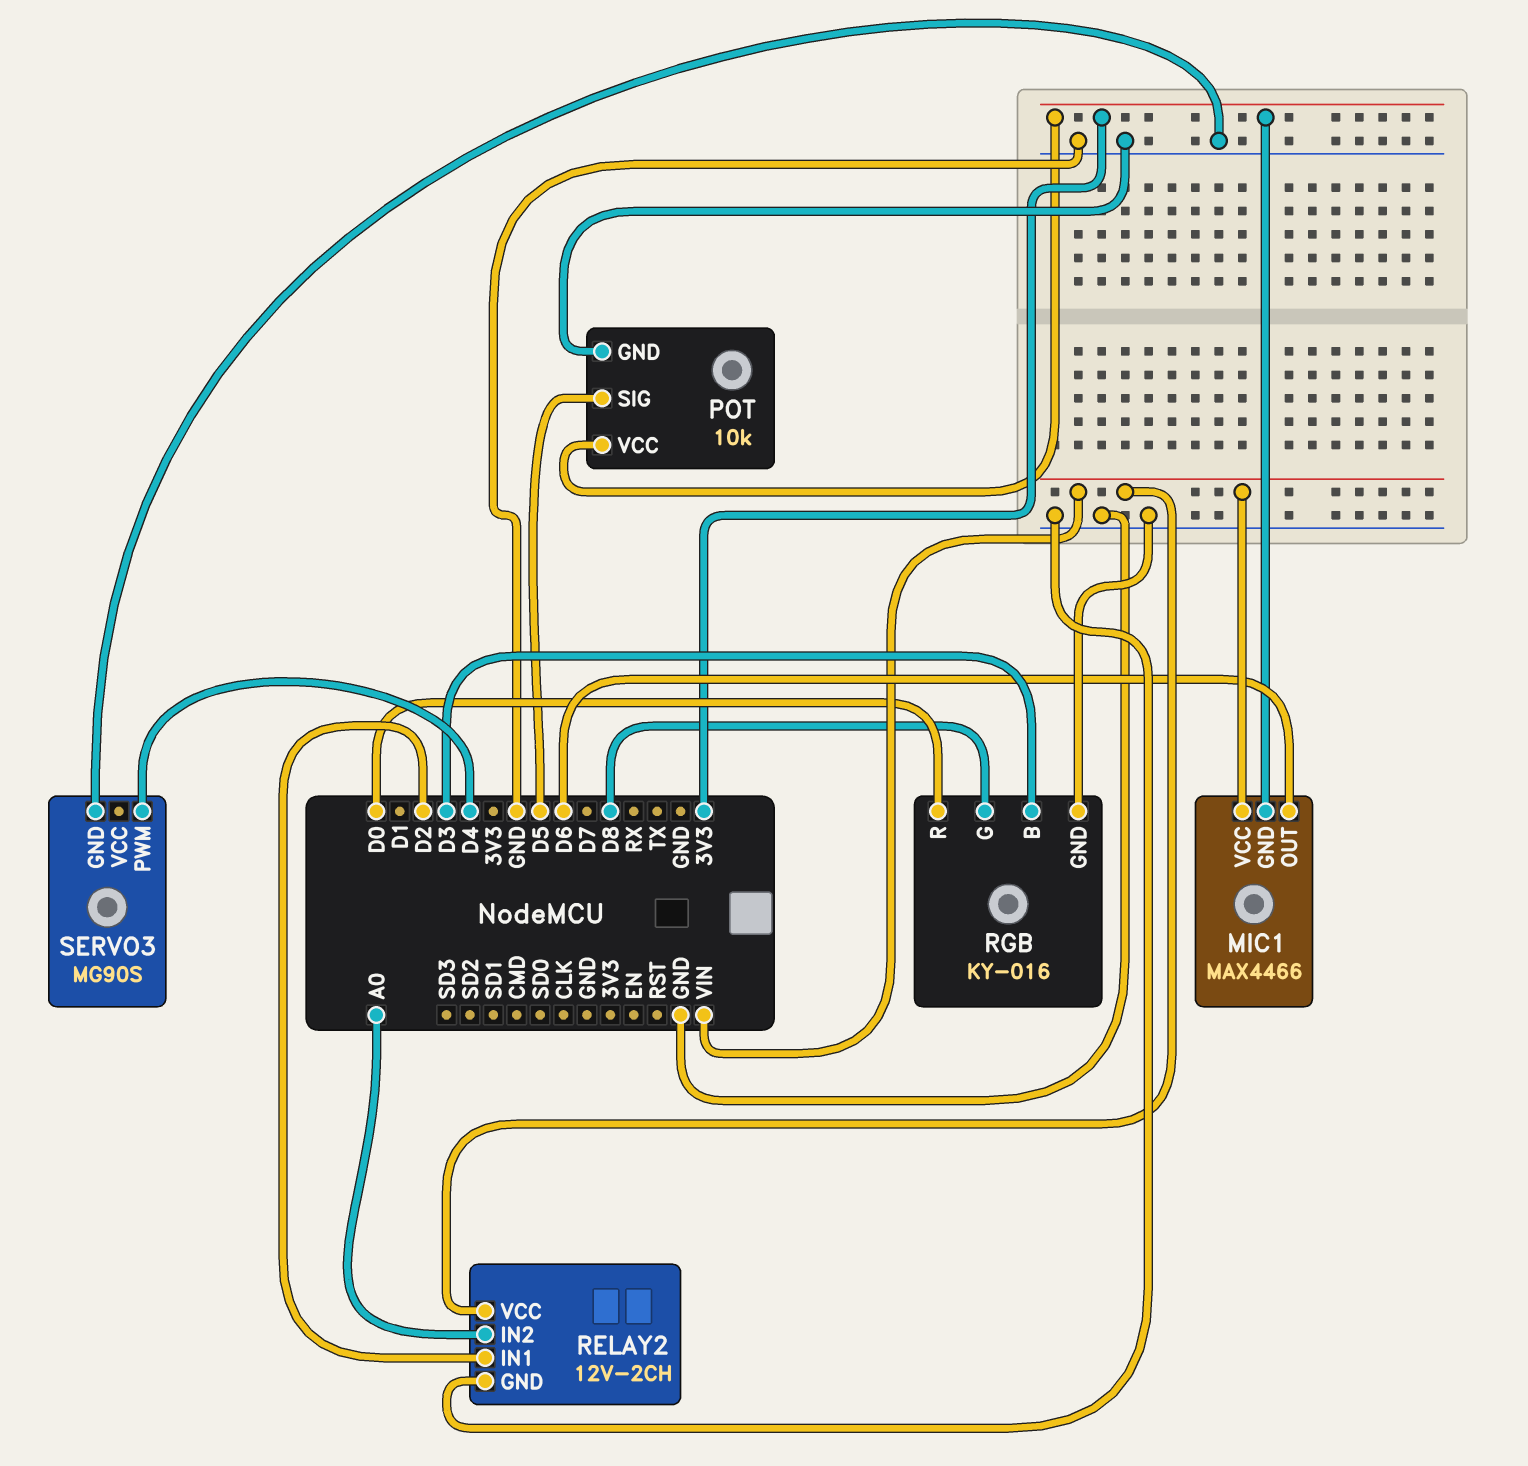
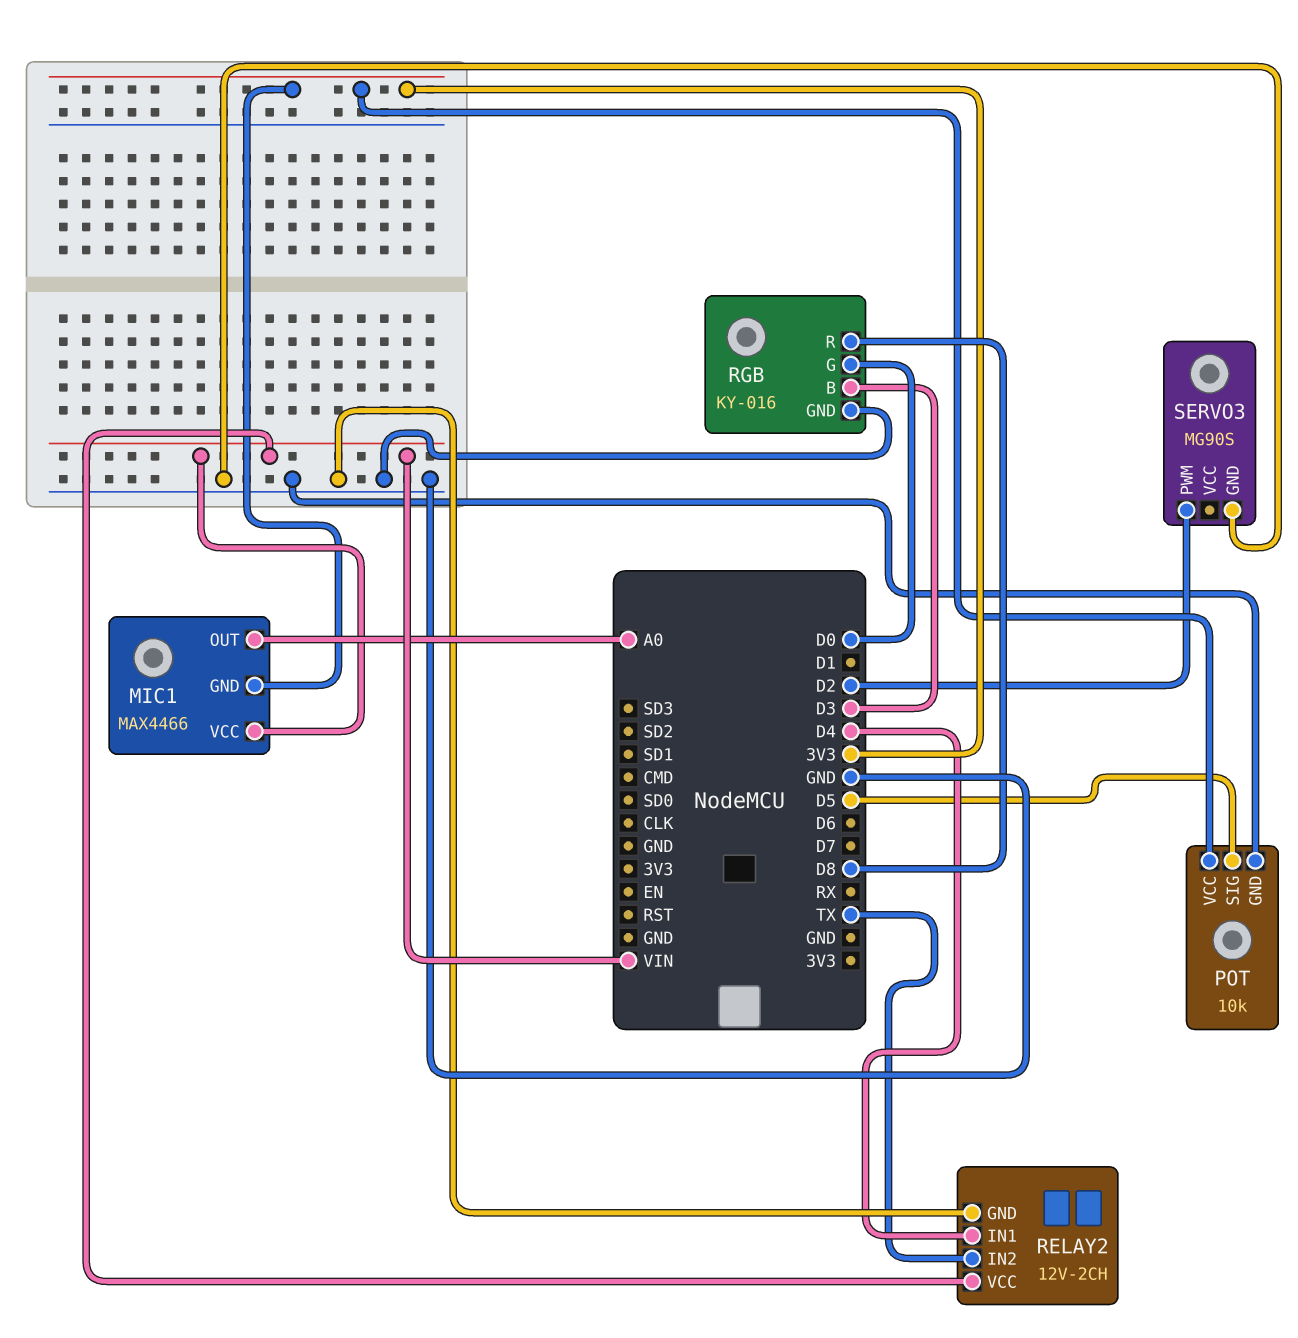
MIC1 pin OUT: D6 -> A0
RELAY2 pin IN1: D2 -> D4
RELAY2 pin IN2: A0 -> TX
RGB pin G: D8 -> D0
RGB pin R: D0 -> D8
SERVO3 pin PWM: D4 -> D2

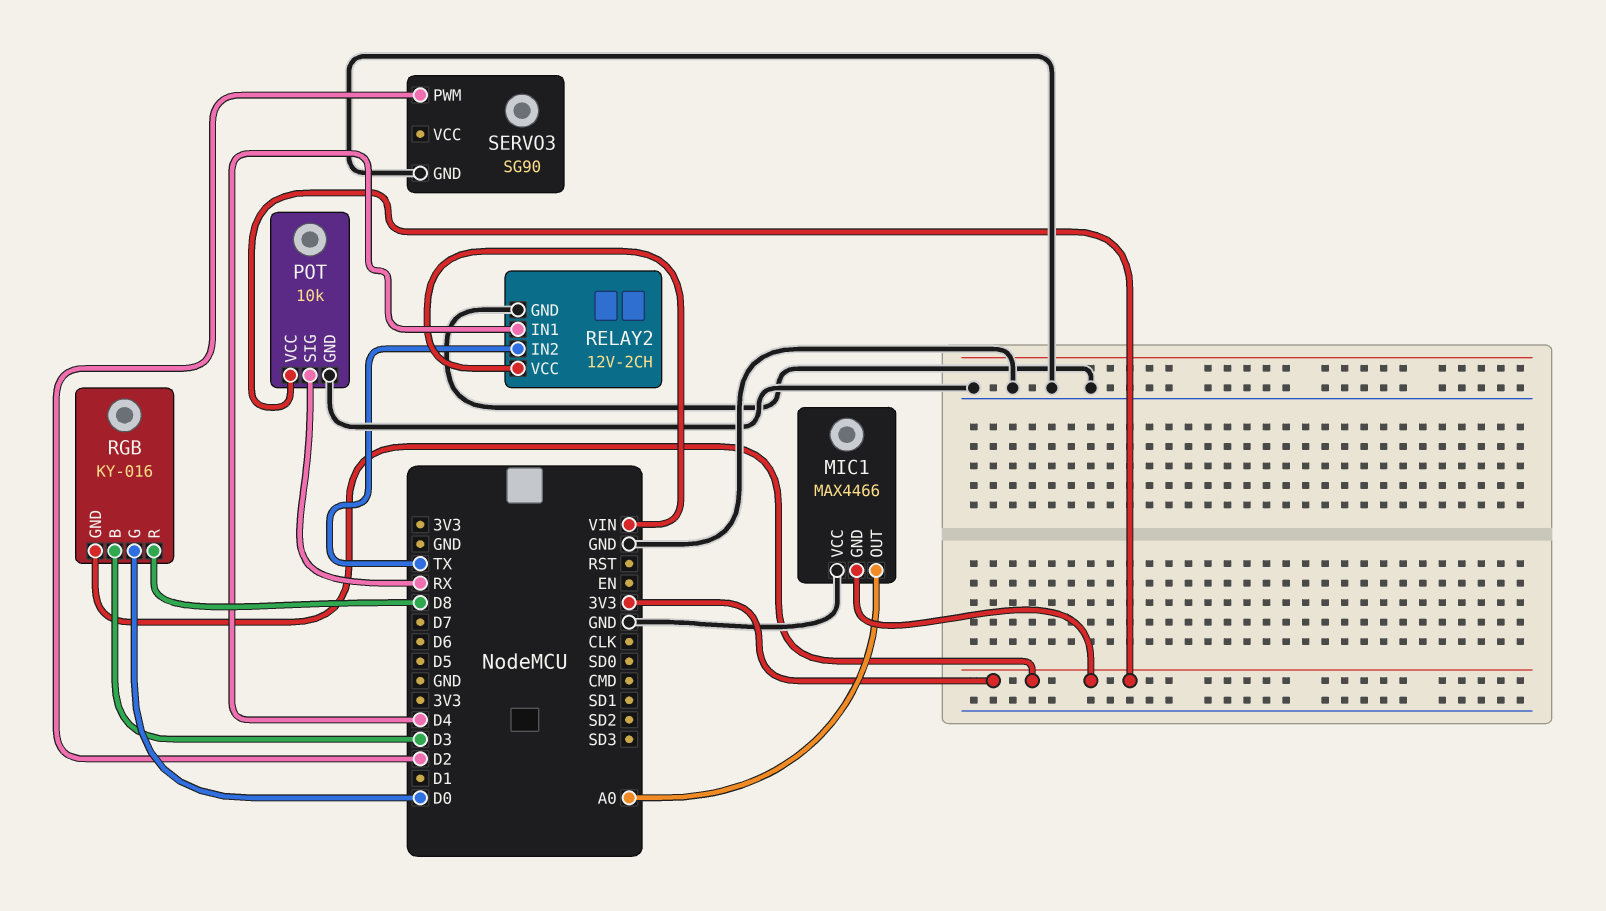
MIC1 pin VCC: VIN -> GND
POT pin SIG: D5 -> RX
RGB pin GND: GND -> 3V3
SERVO3: MG90S -> SG90

